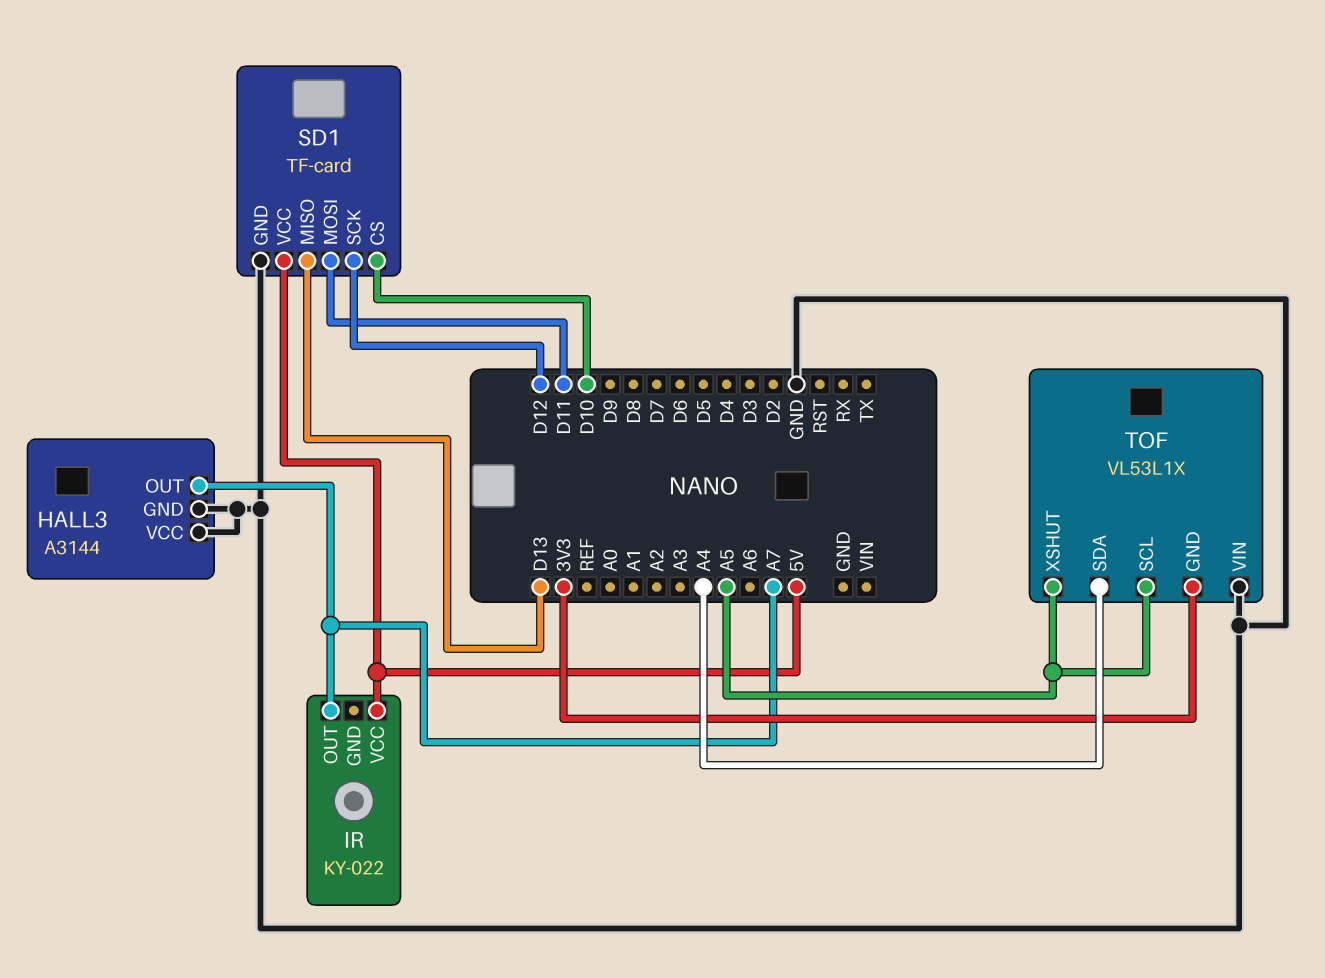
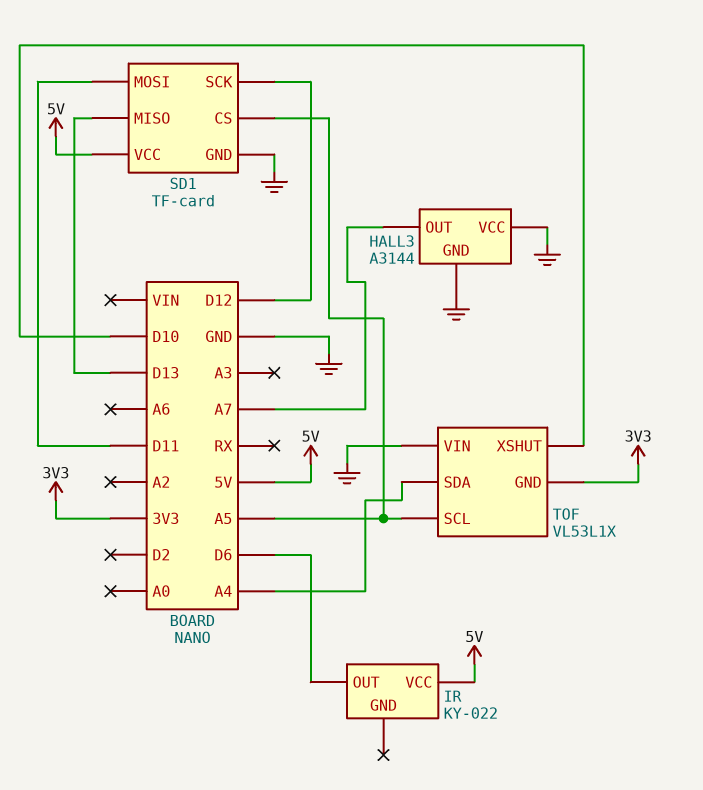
IR pin OUT: A7 -> D6
SD1 pin CS: D10 -> A5
TOF pin XSHUT: A5 -> D10

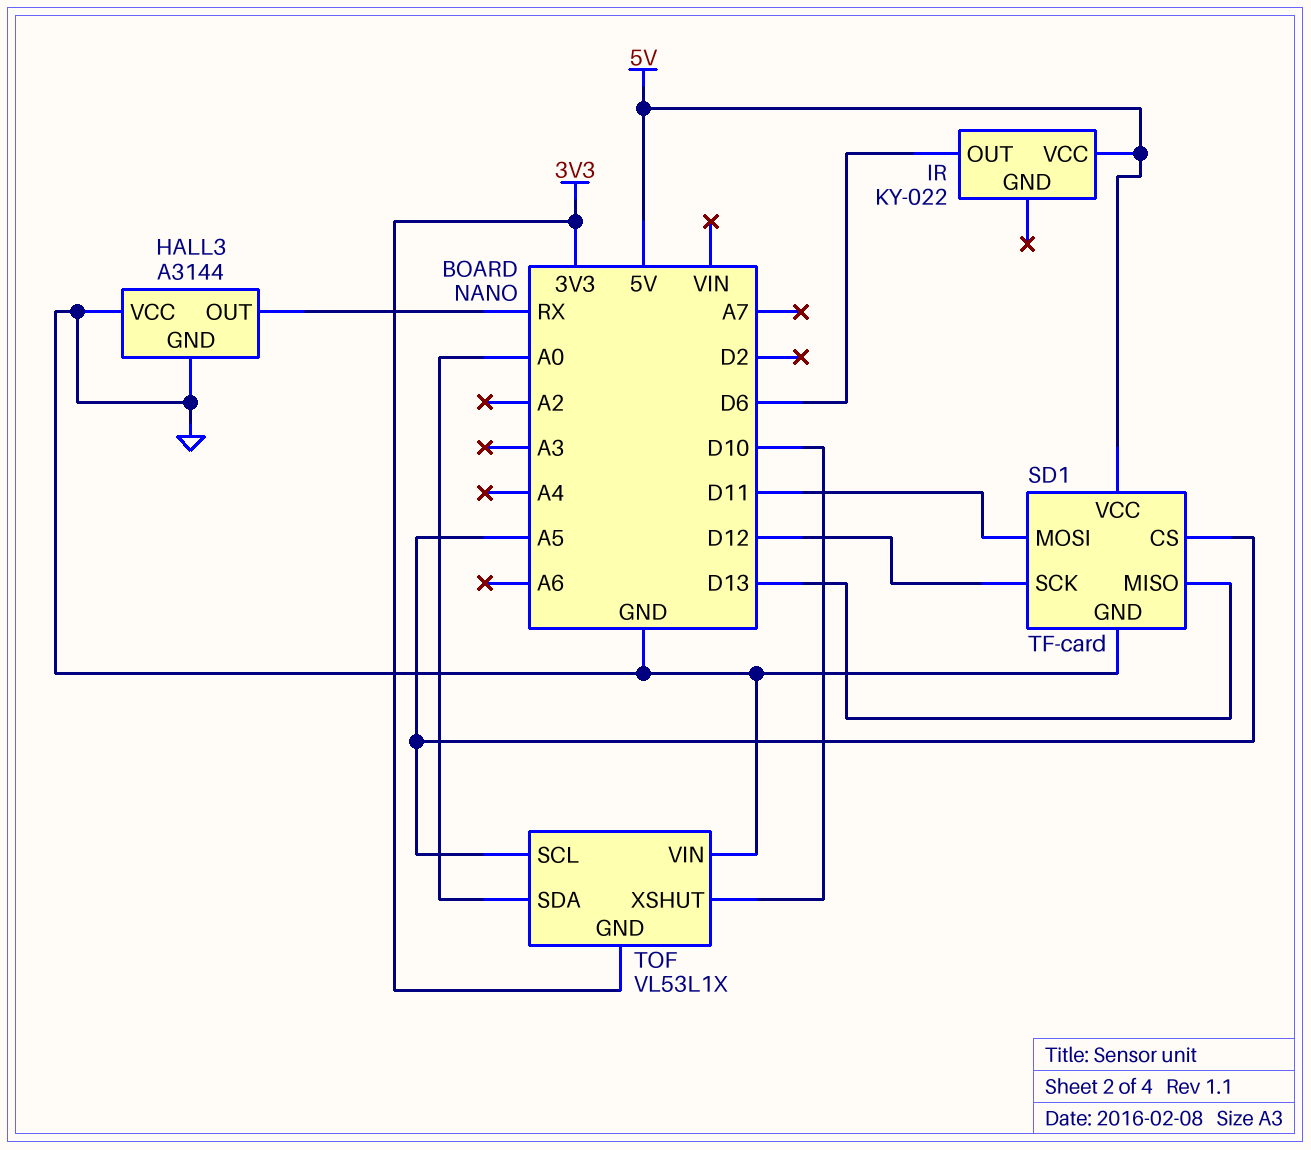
HALL3 pin OUT: A7 -> RX
TOF pin SDA: A4 -> A0

